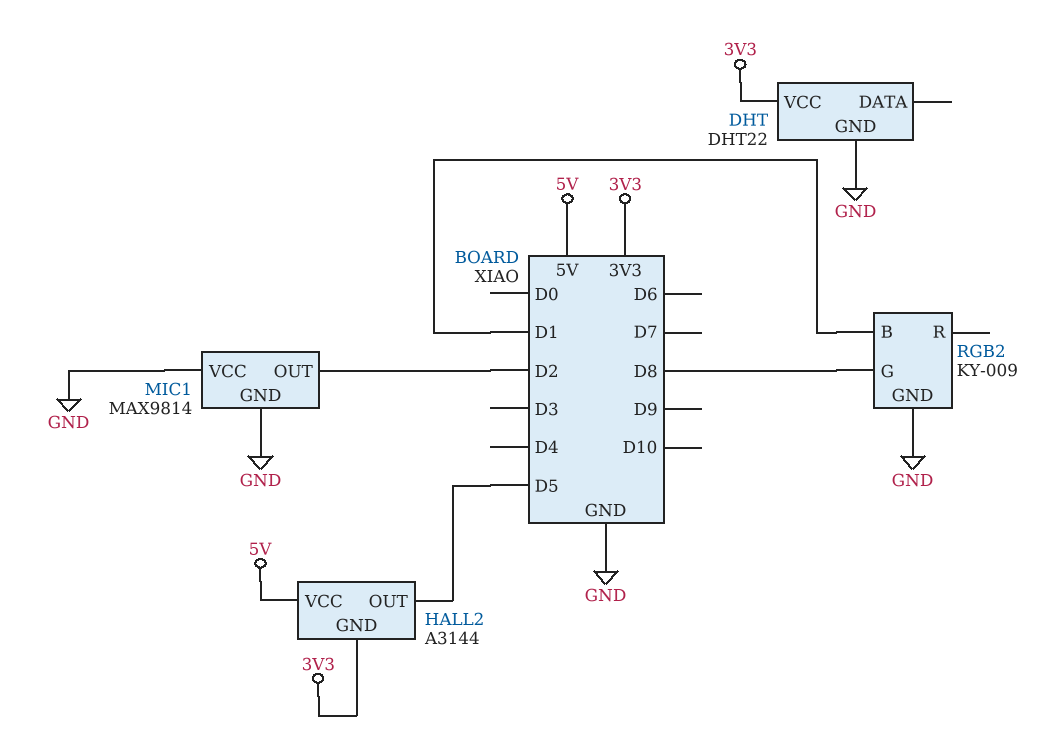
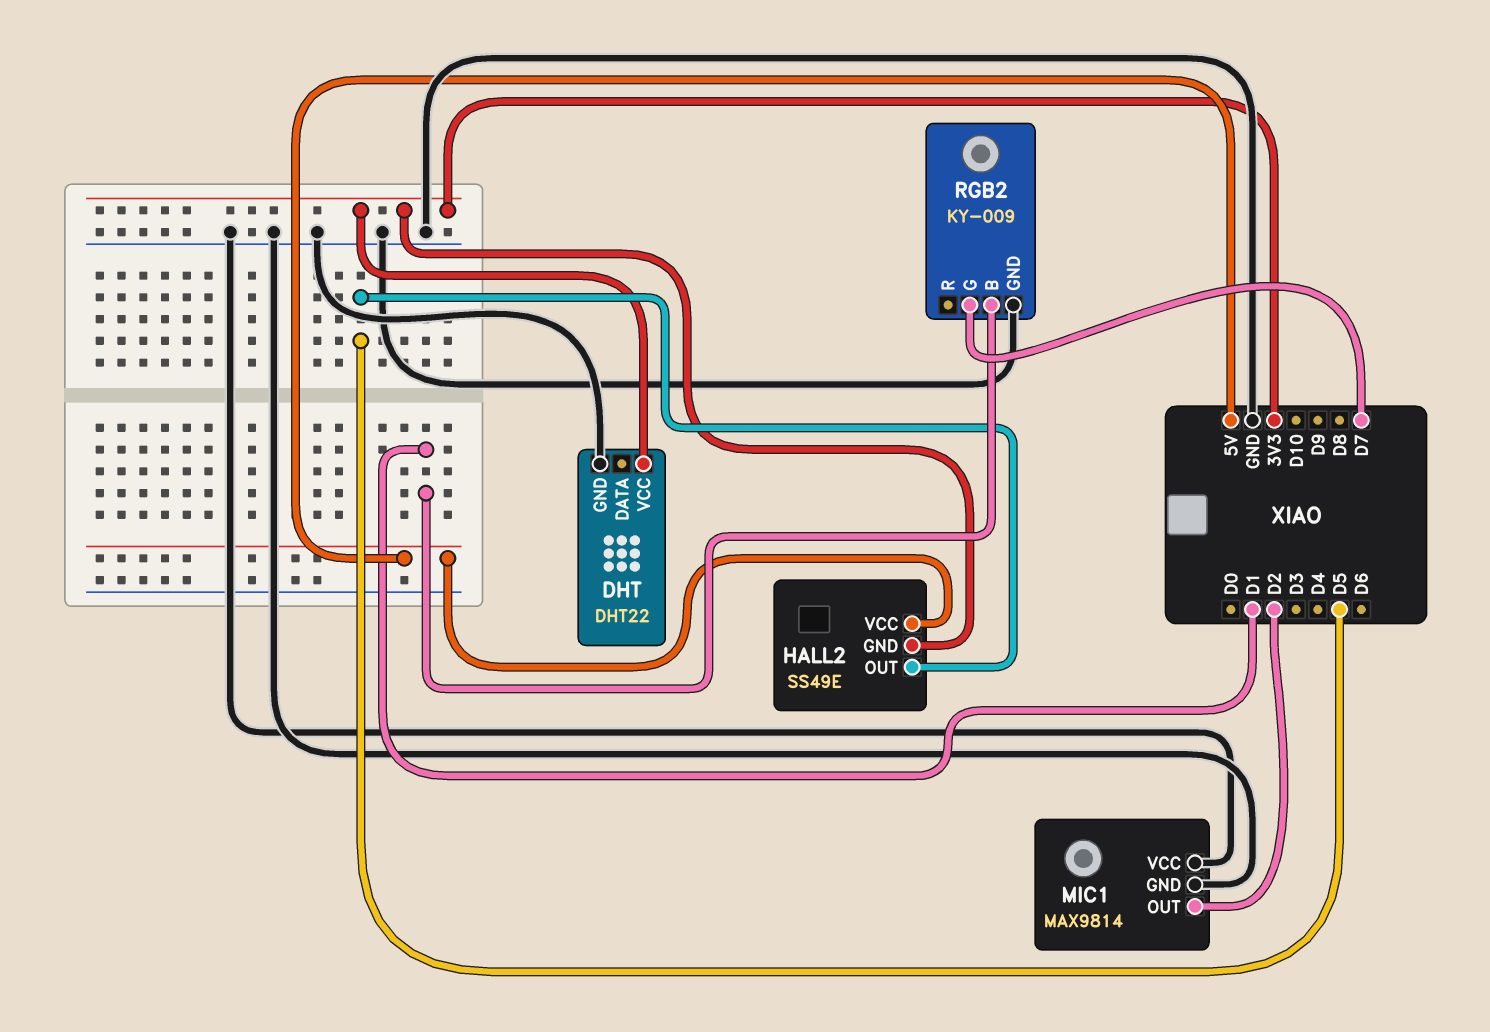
HALL2: A3144 -> SS49E
RGB2 pin G: D8 -> D7

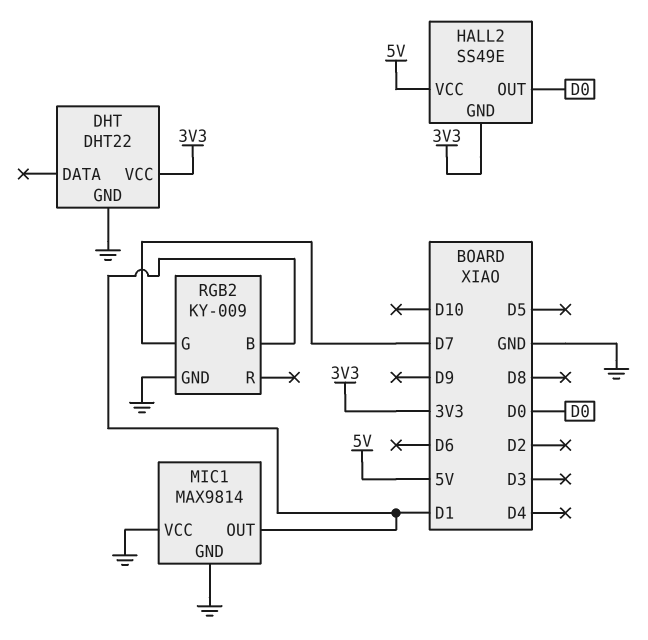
HALL2 pin OUT: D5 -> D0
MIC1 pin OUT: D2 -> D1

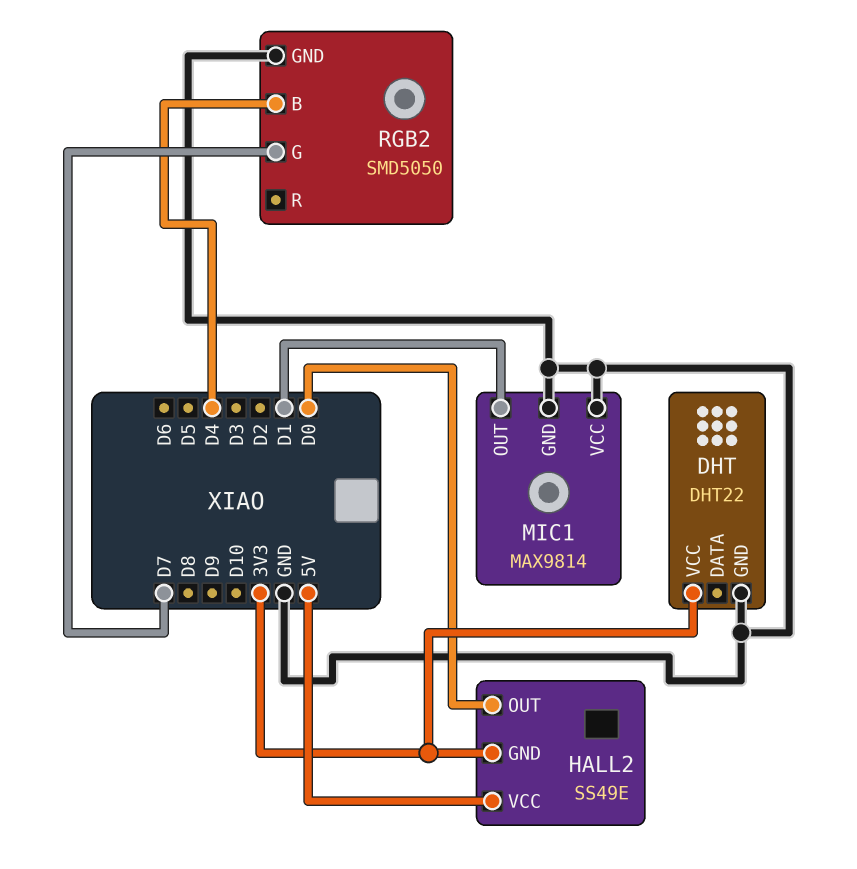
RGB2: KY-009 -> SMD5050
RGB2 pin B: D1 -> D4

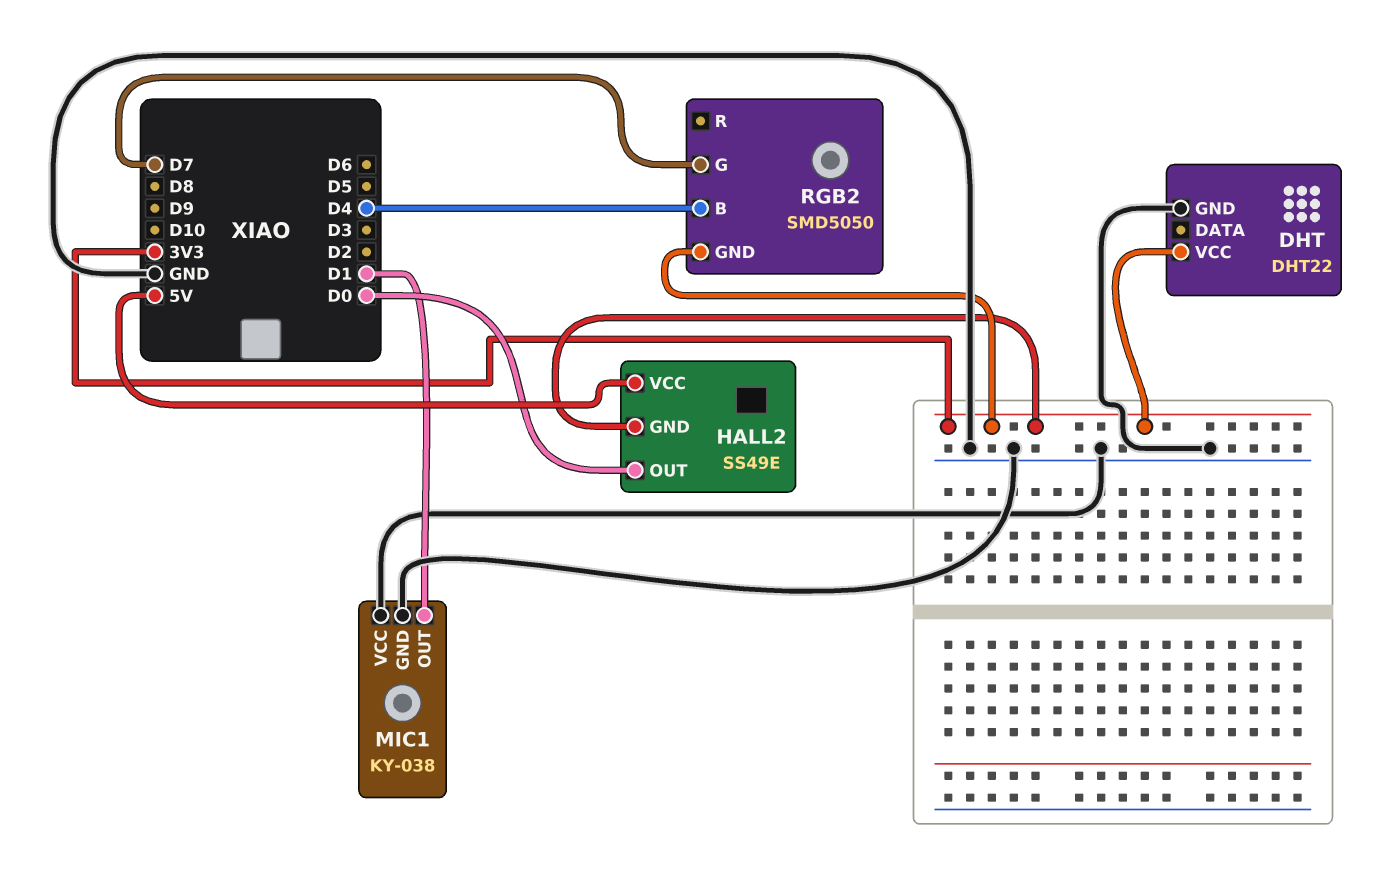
MIC1: MAX9814 -> KY-038
RGB2 pin GND: GND -> 3V3

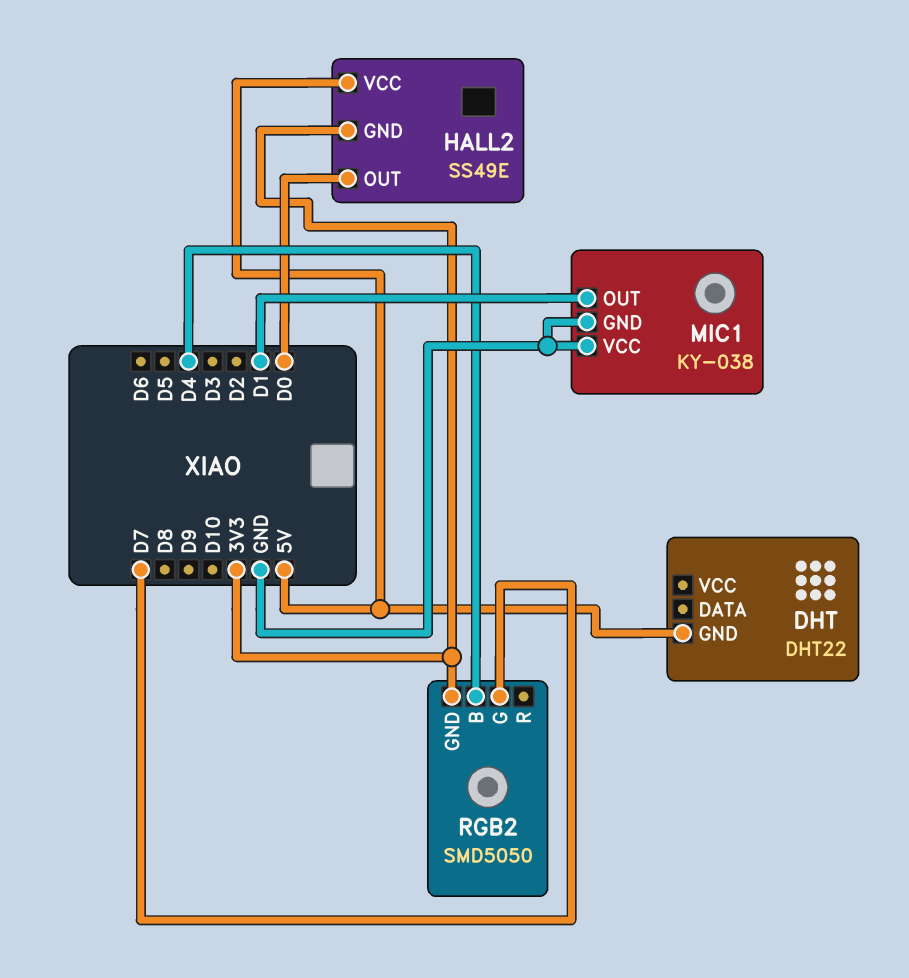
DHT pin GND: GND -> 5V
DHT pin VCC: 3V3 -> none

